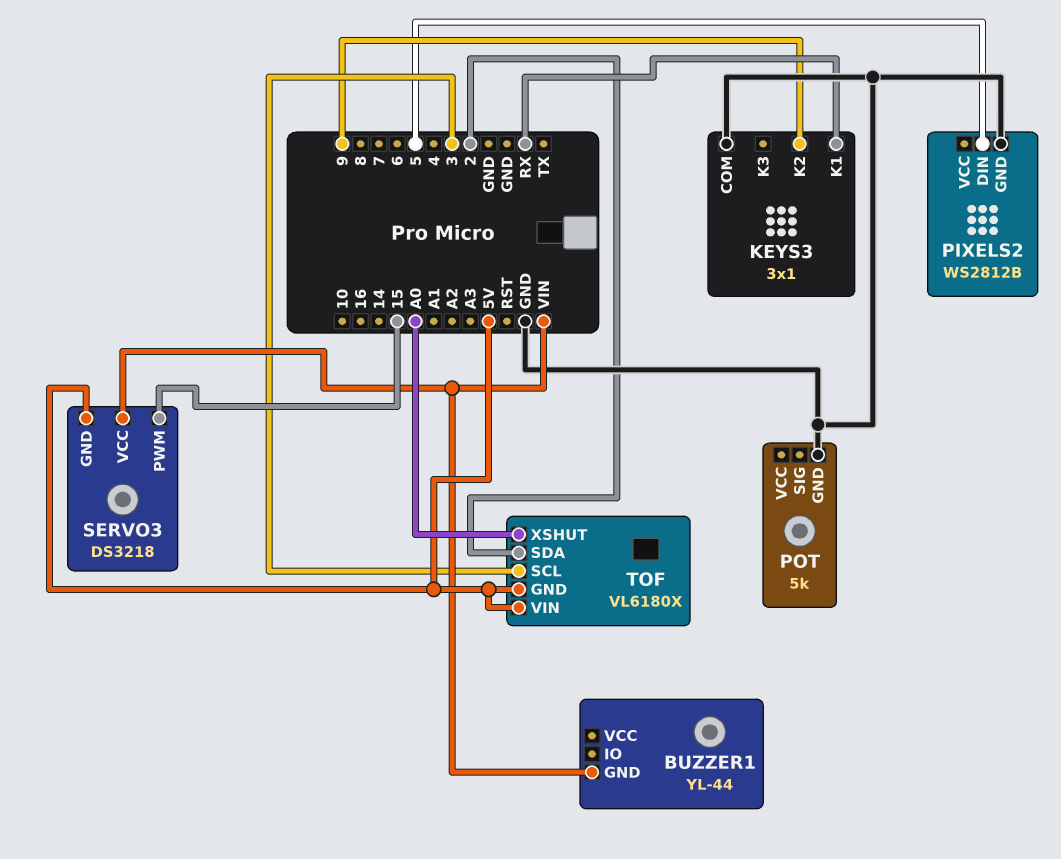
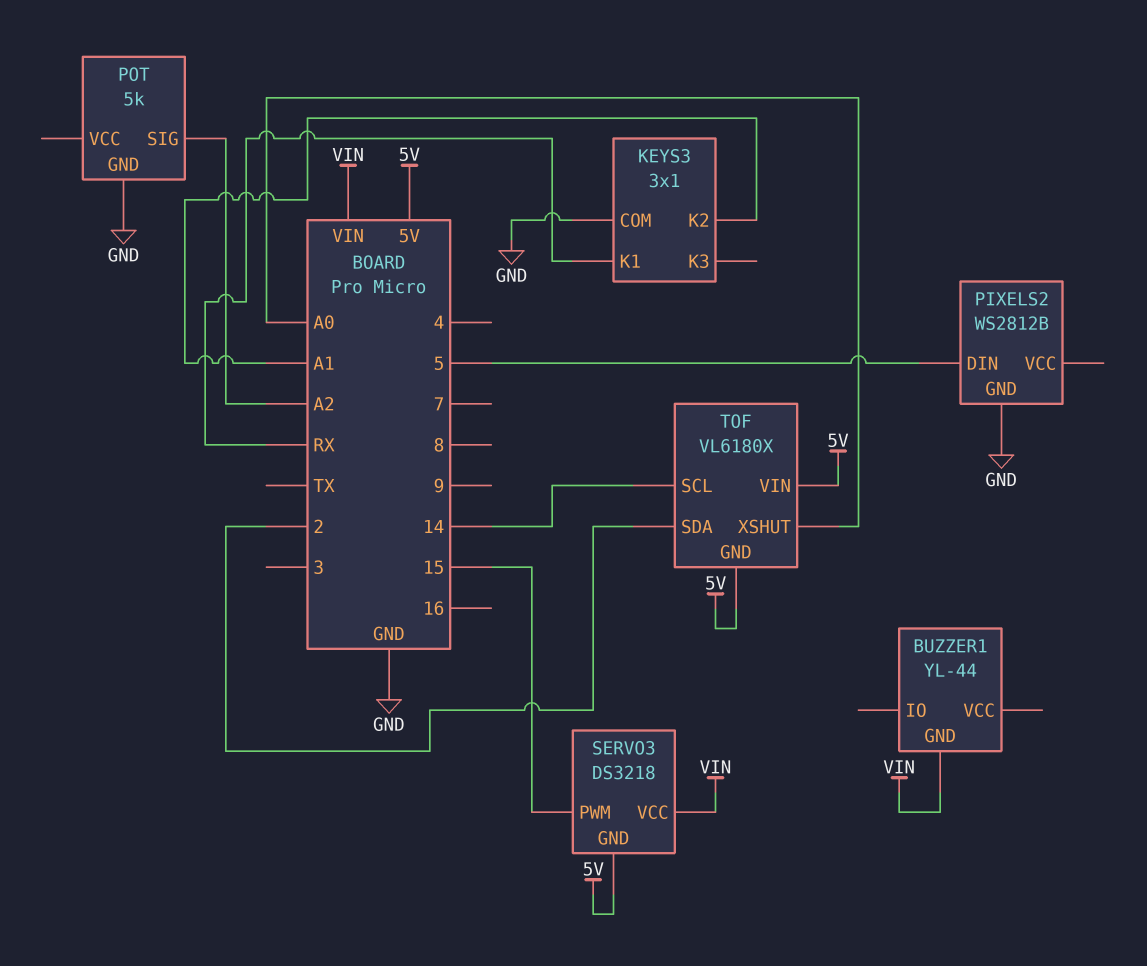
KEYS3 pin K2: 9 -> A1
POT pin SIG: none -> A2
TOF pin SCL: 3 -> 14

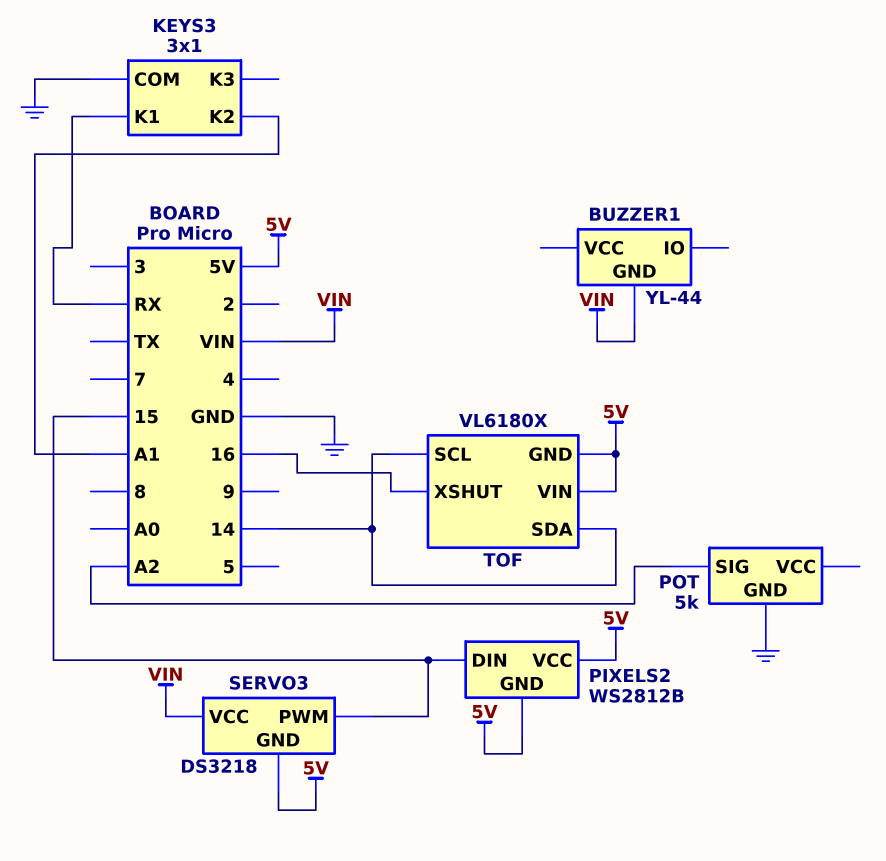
PIXELS2 pin DIN: 5 -> 15
PIXELS2 pin GND: GND -> 5V
PIXELS2 pin VCC: none -> 5V
TOF pin SDA: 2 -> 14
TOF pin XSHUT: A0 -> 16

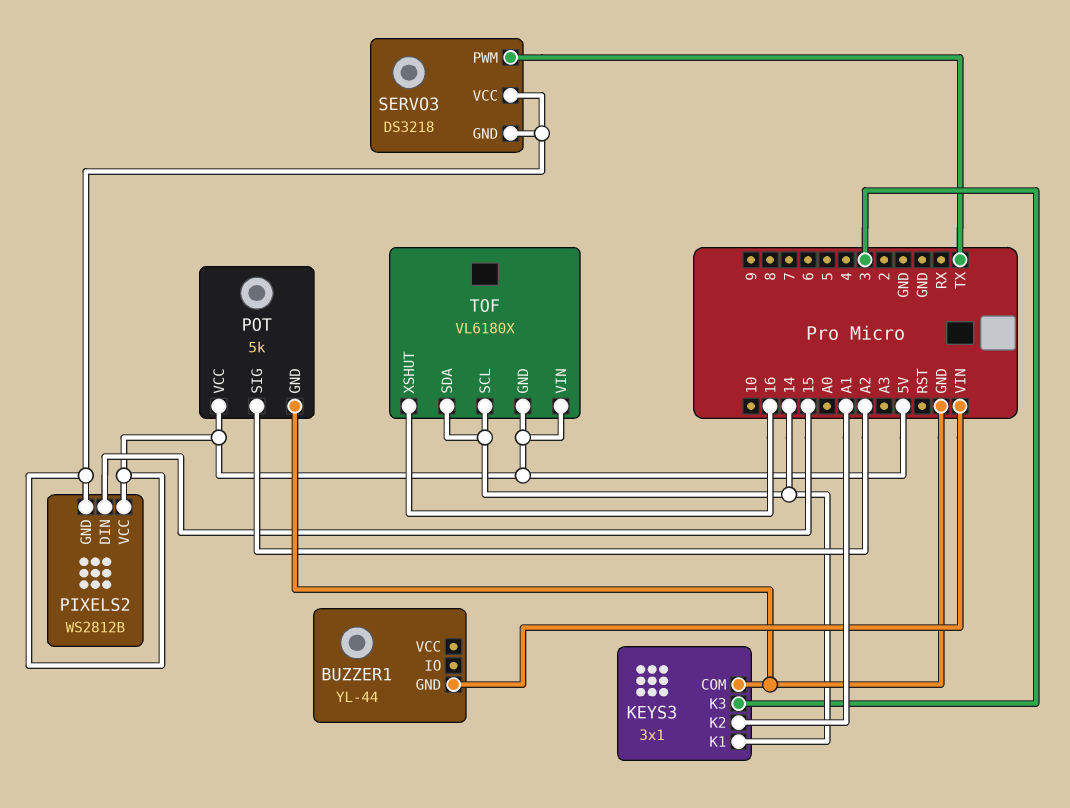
KEYS3 pin K1: RX -> 14
KEYS3 pin K3: none -> 3
POT pin VCC: none -> 5V
SERVO3 pin PWM: 15 -> TX
SERVO3 pin VCC: VIN -> 5V

